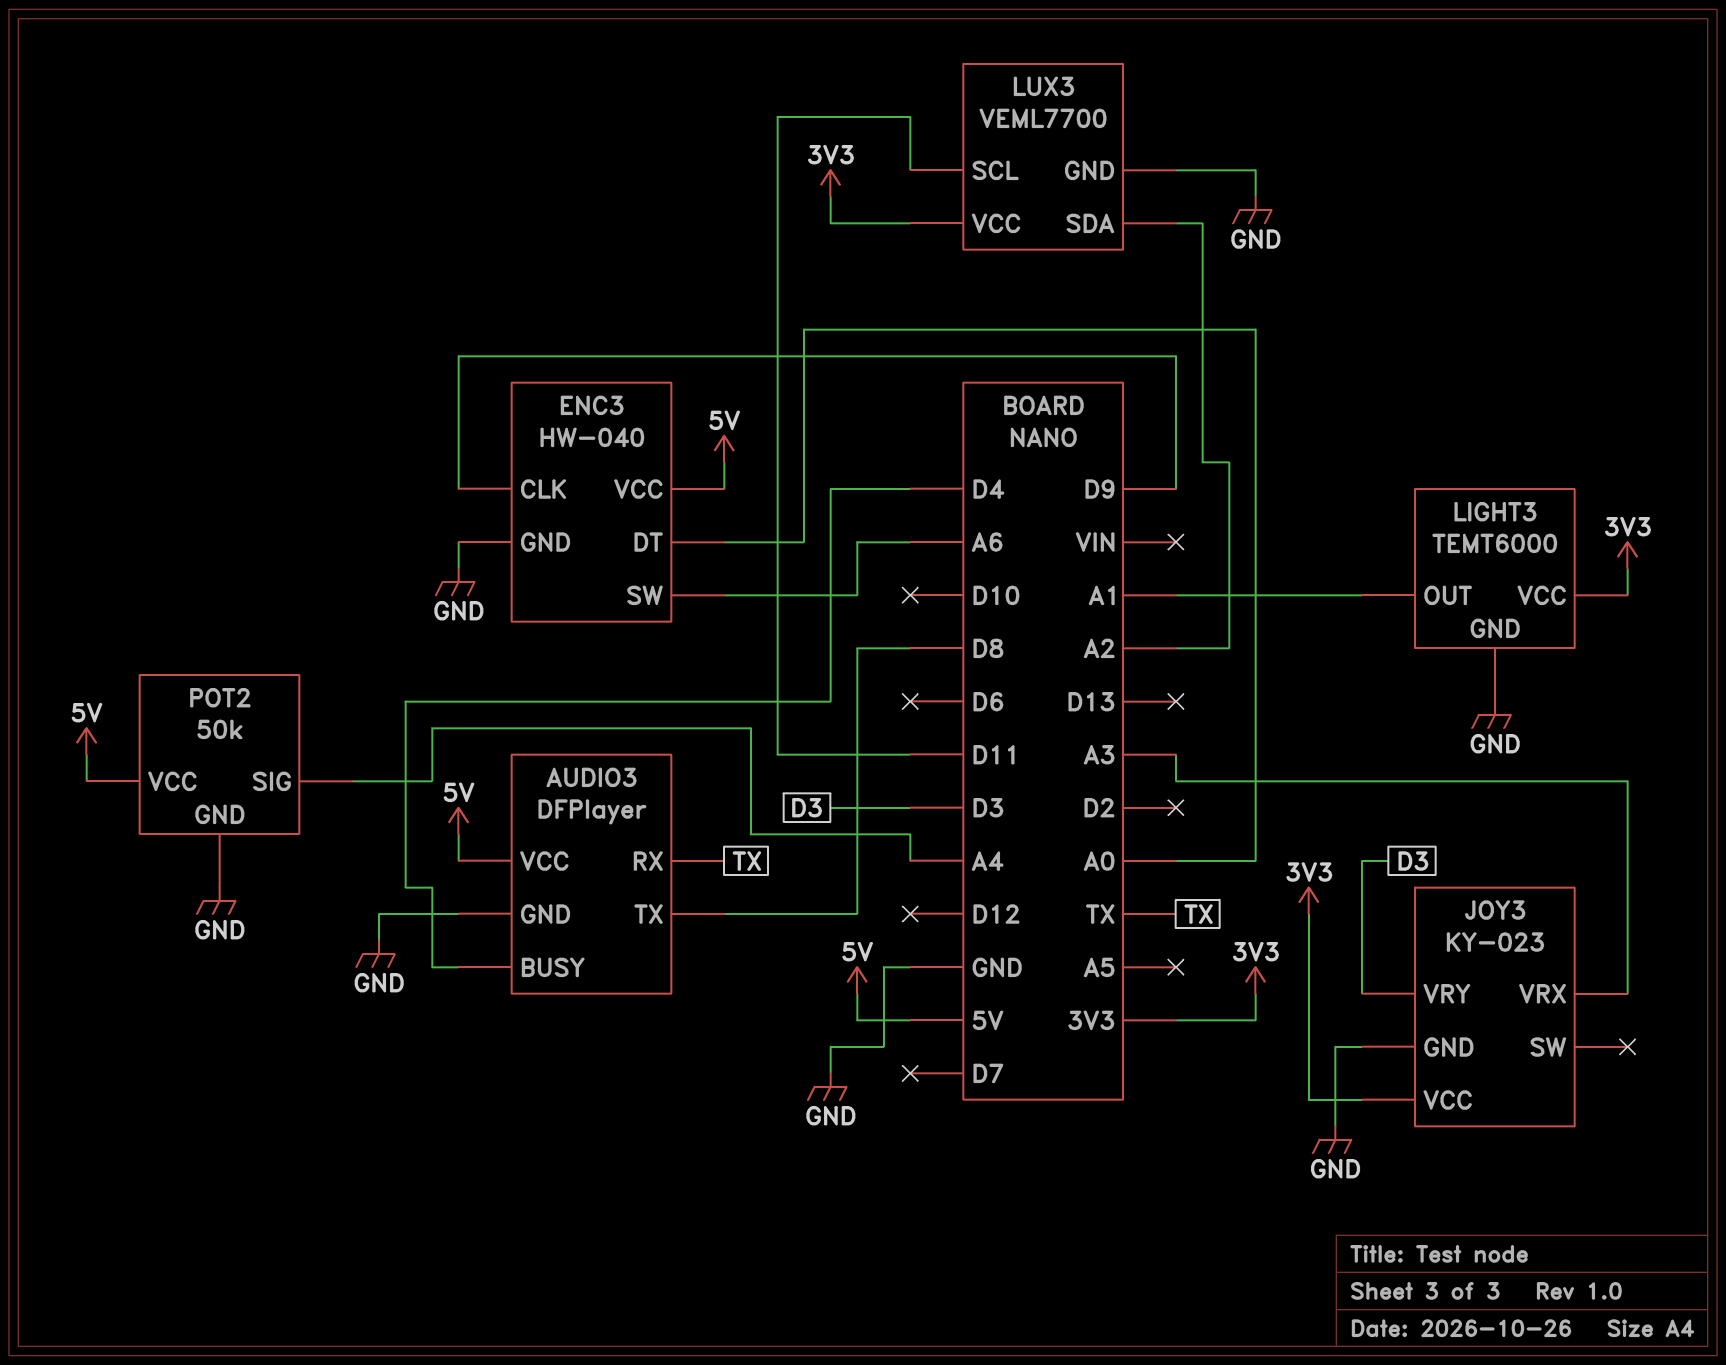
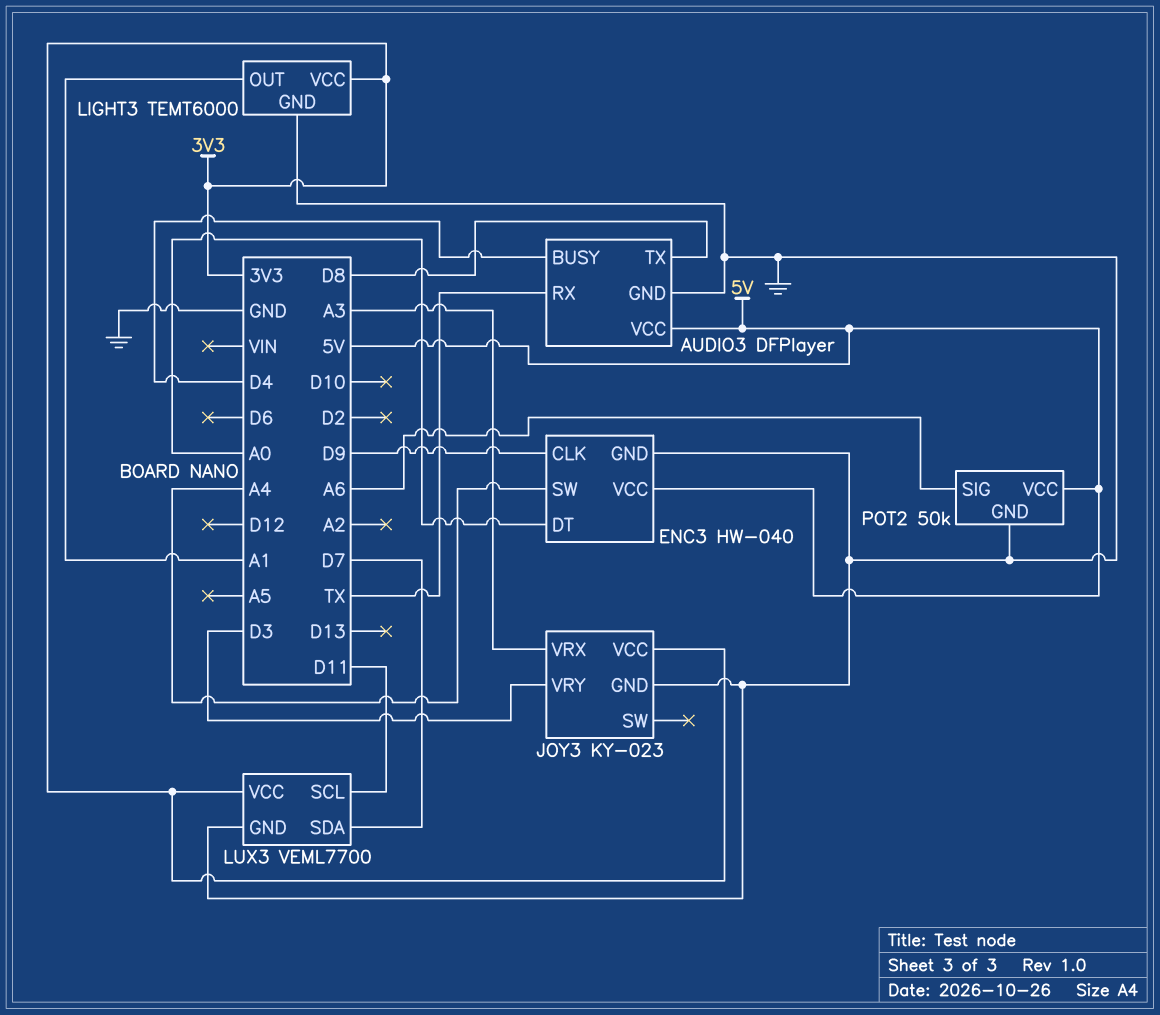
ENC3 pin SW: A6 -> A4
LUX3 pin SDA: A2 -> D7
POT2 pin SIG: A4 -> A6

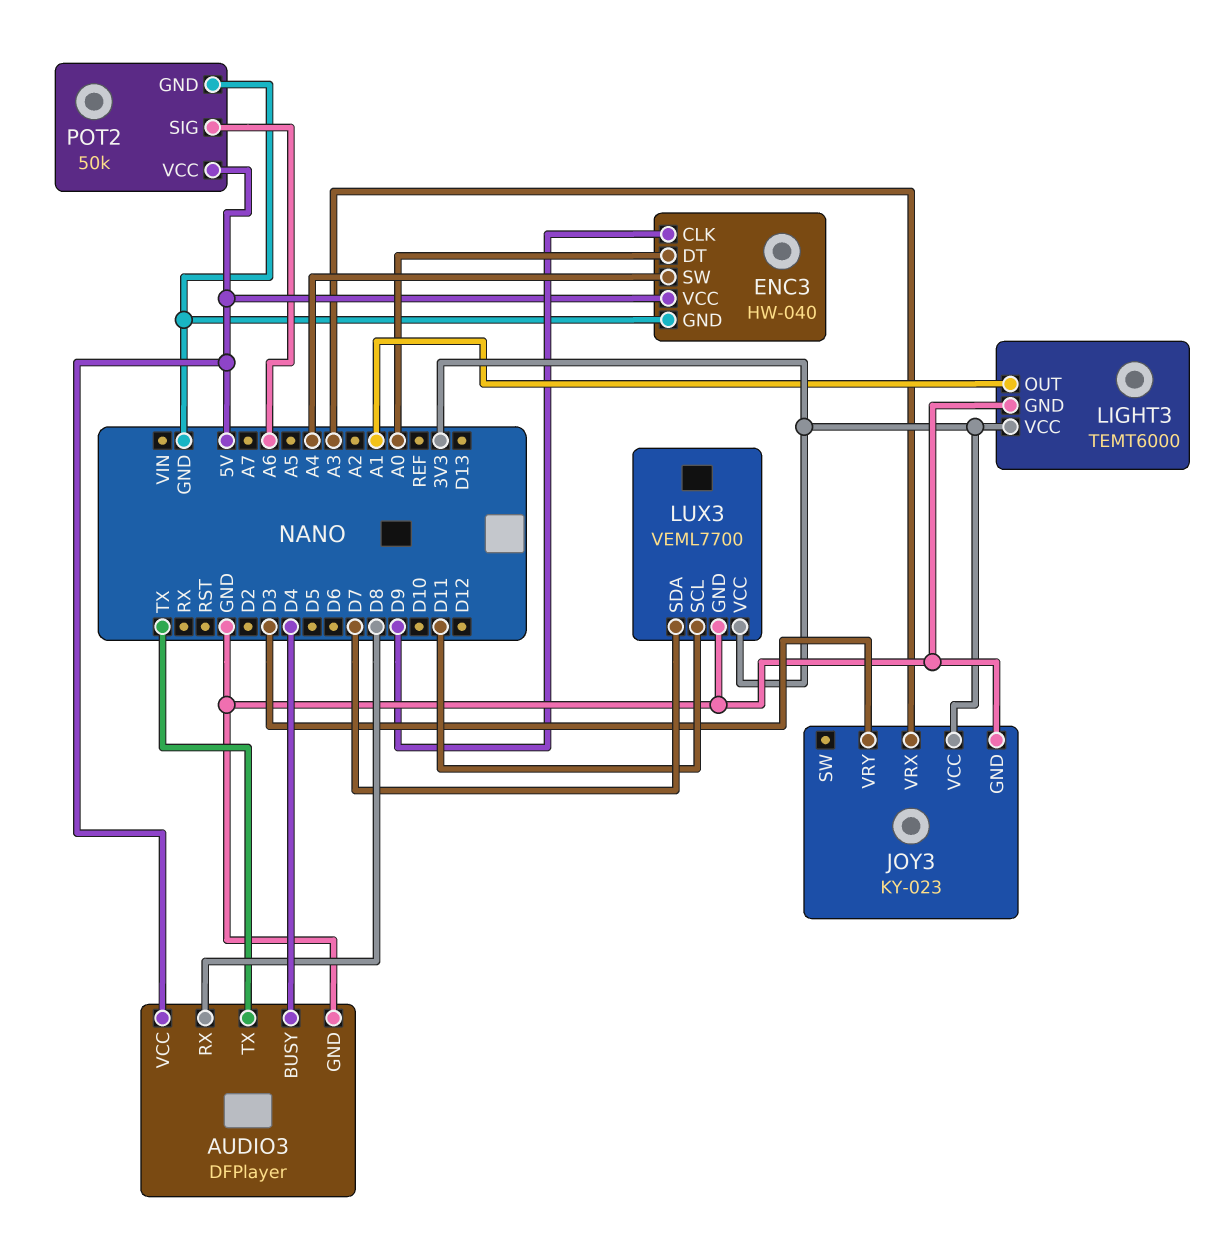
AUDIO3 pin RX: TX -> D8
AUDIO3 pin TX: D8 -> TX

